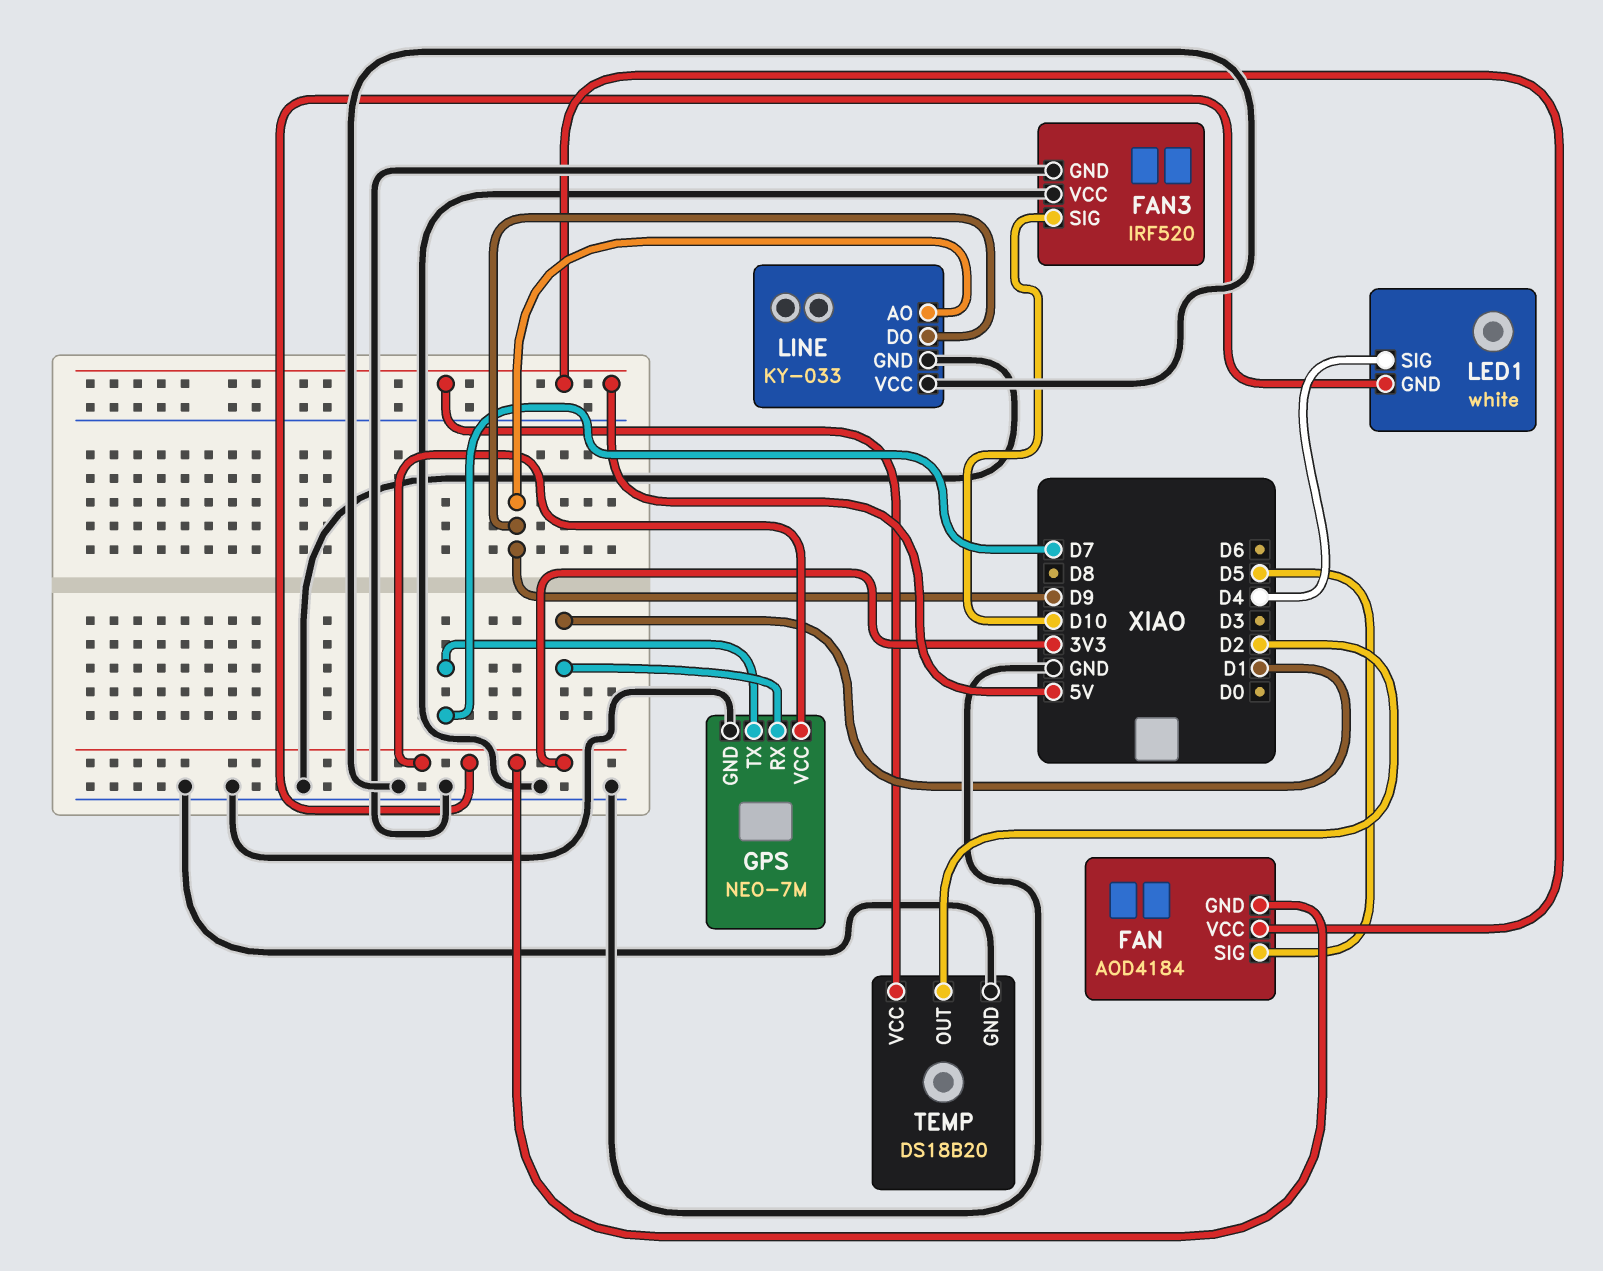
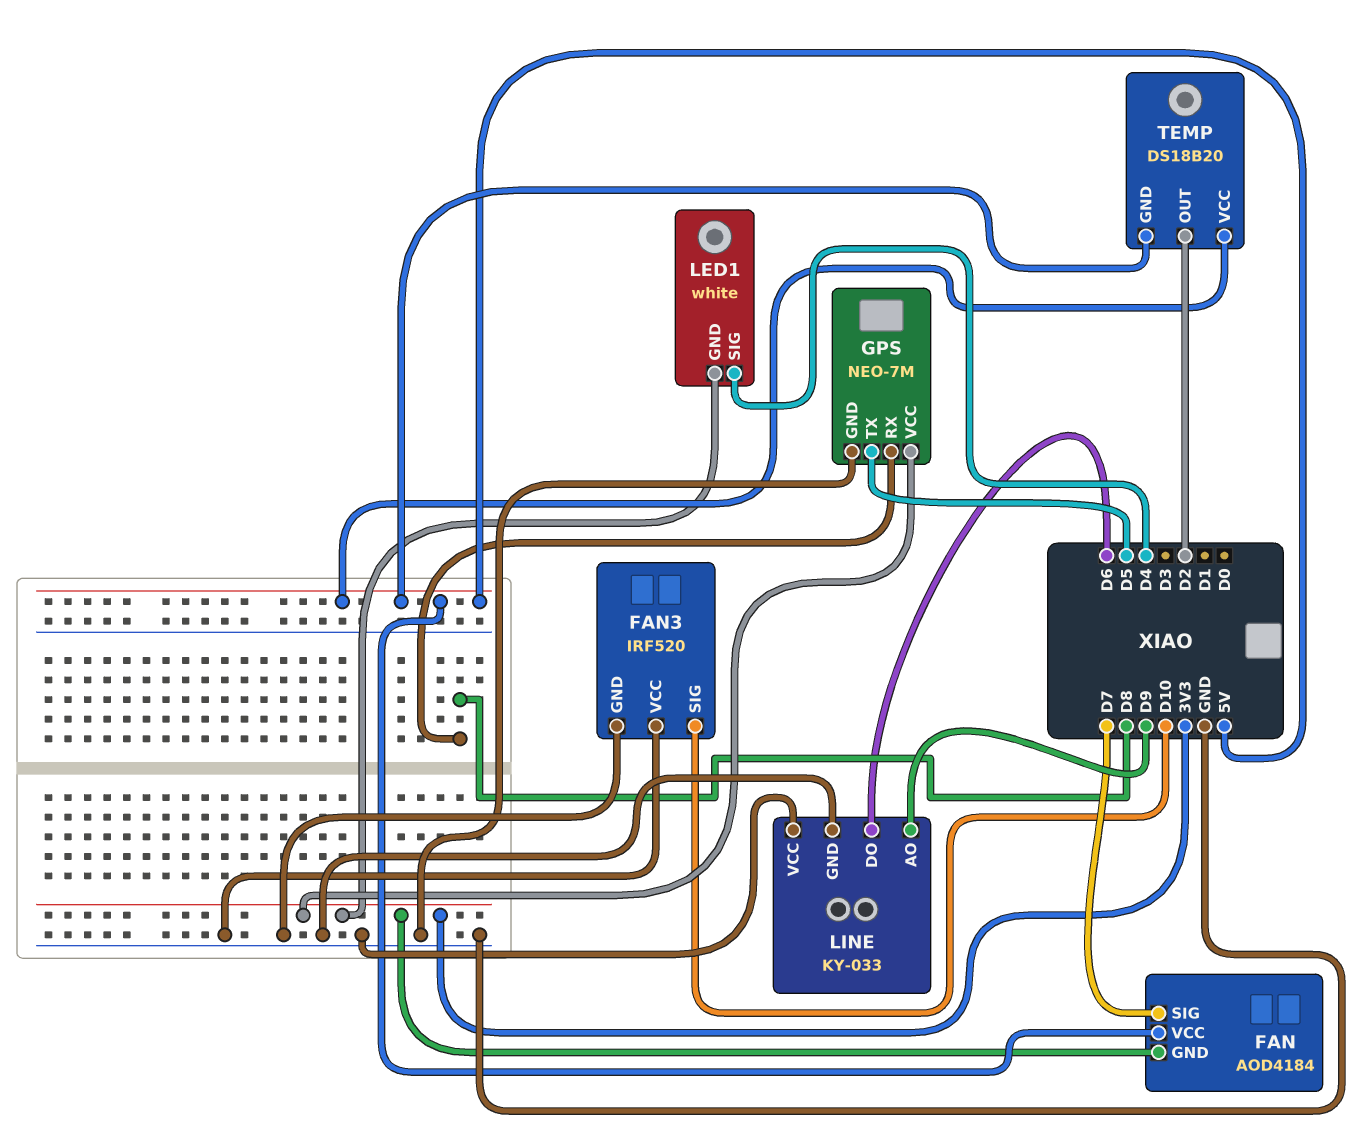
FAN pin SIG: D5 -> D7
GPS pin RX: D1 -> D8
GPS pin TX: D7 -> D5
LINE pin DO: D9 -> D6
TEMP pin GND: GND -> 5V

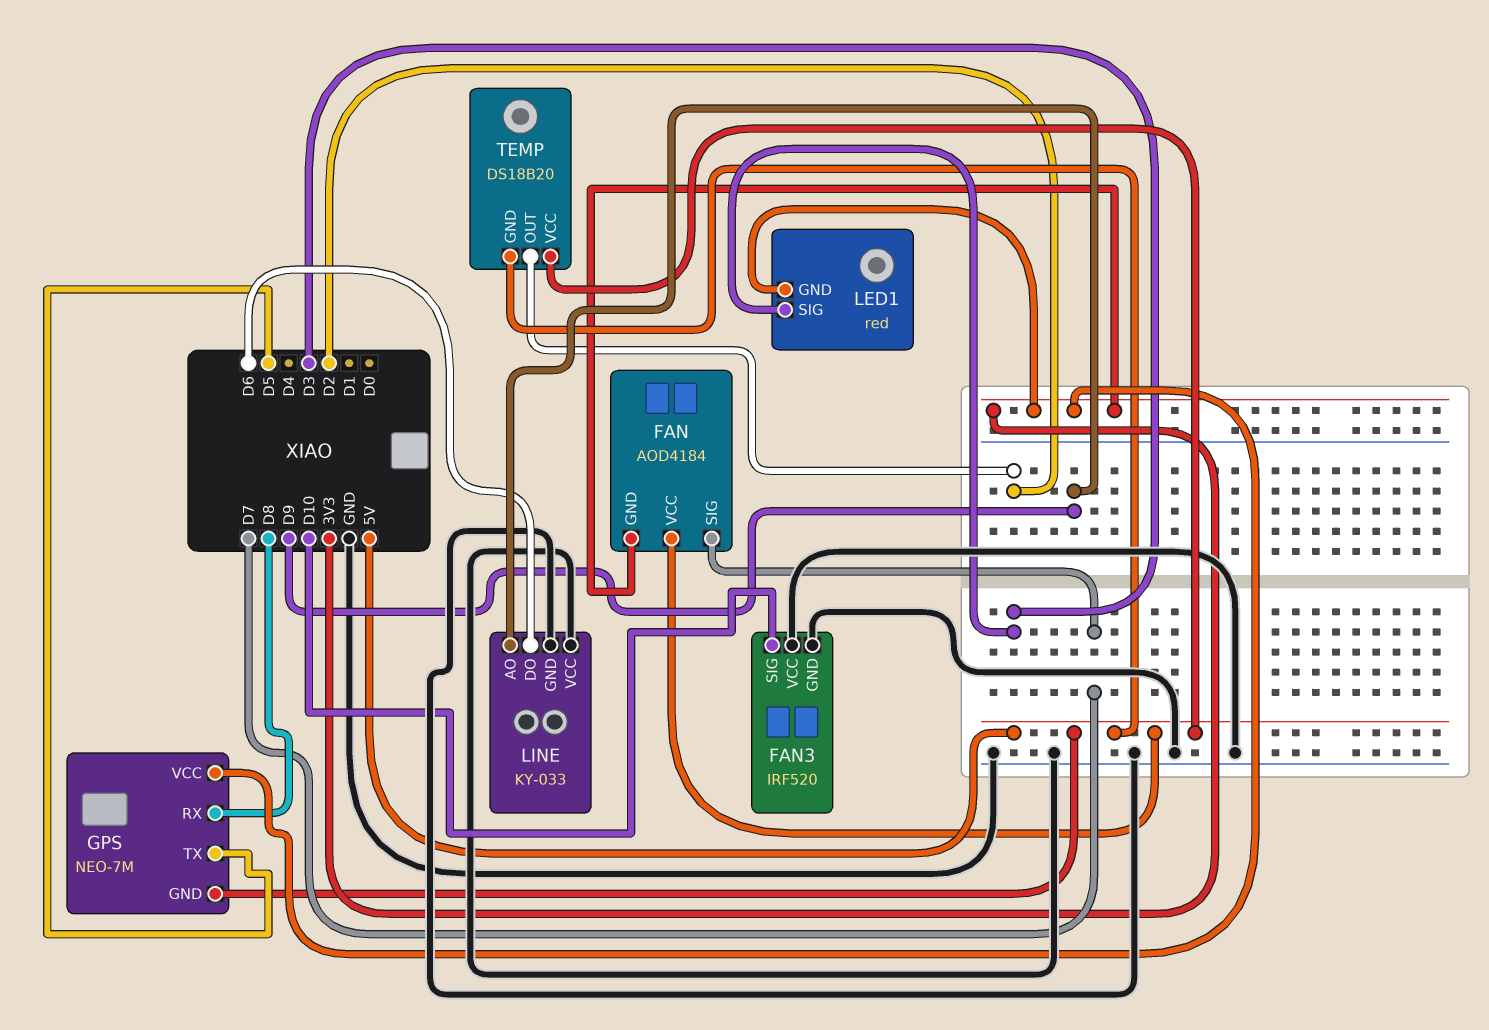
GPS pin GND: GND -> 5V
LED1: white -> red
LED1 pin SIG: D4 -> D3

